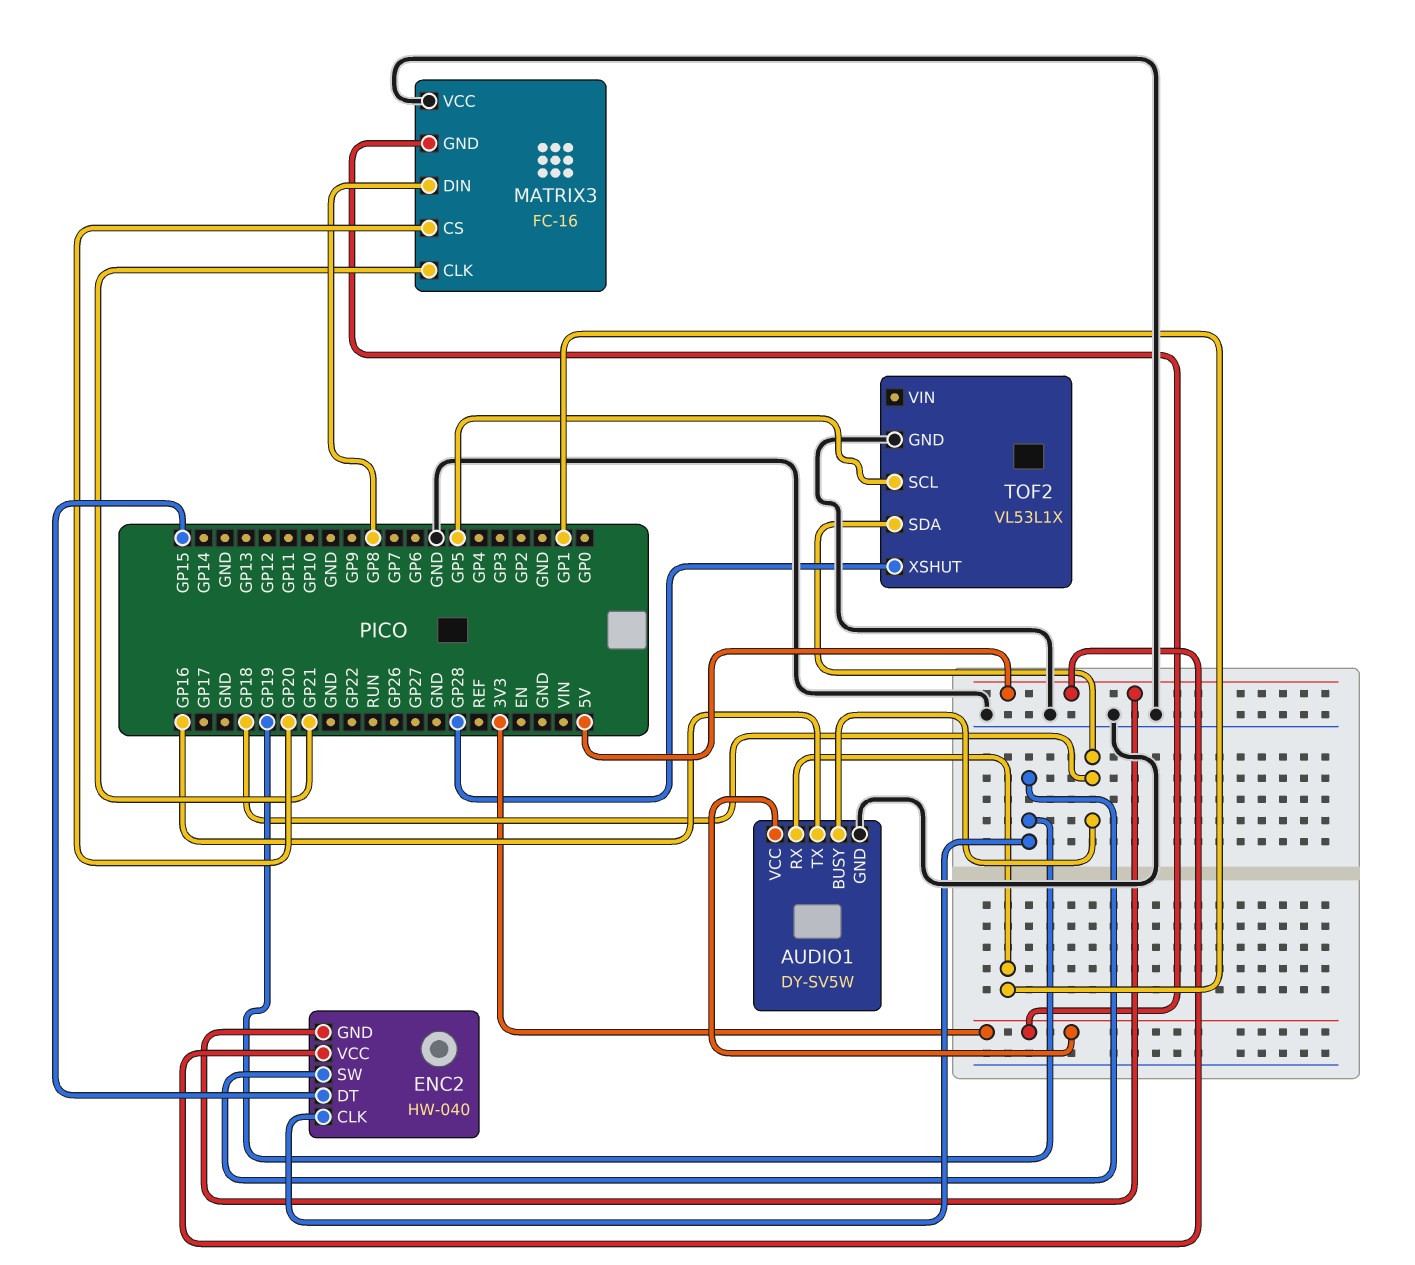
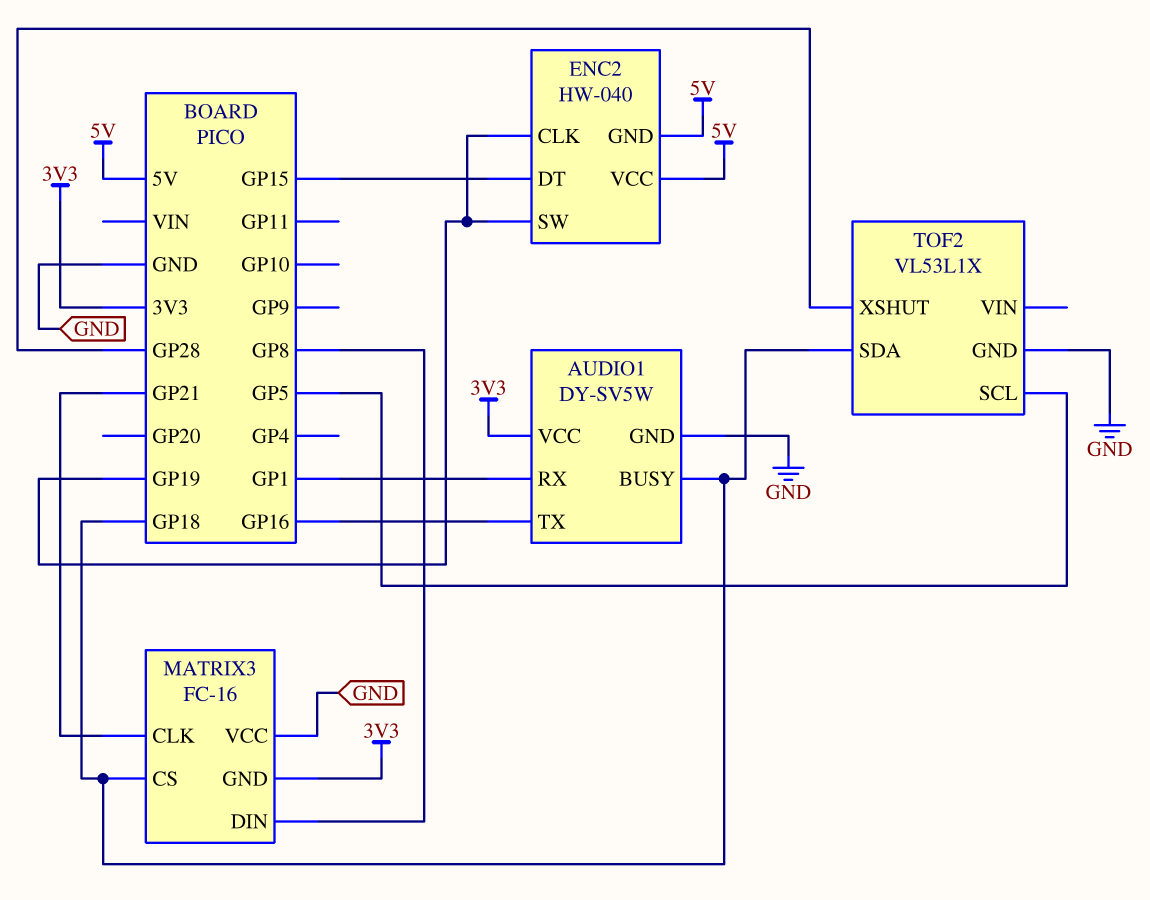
MATRIX3 pin CS: GP20 -> GP18

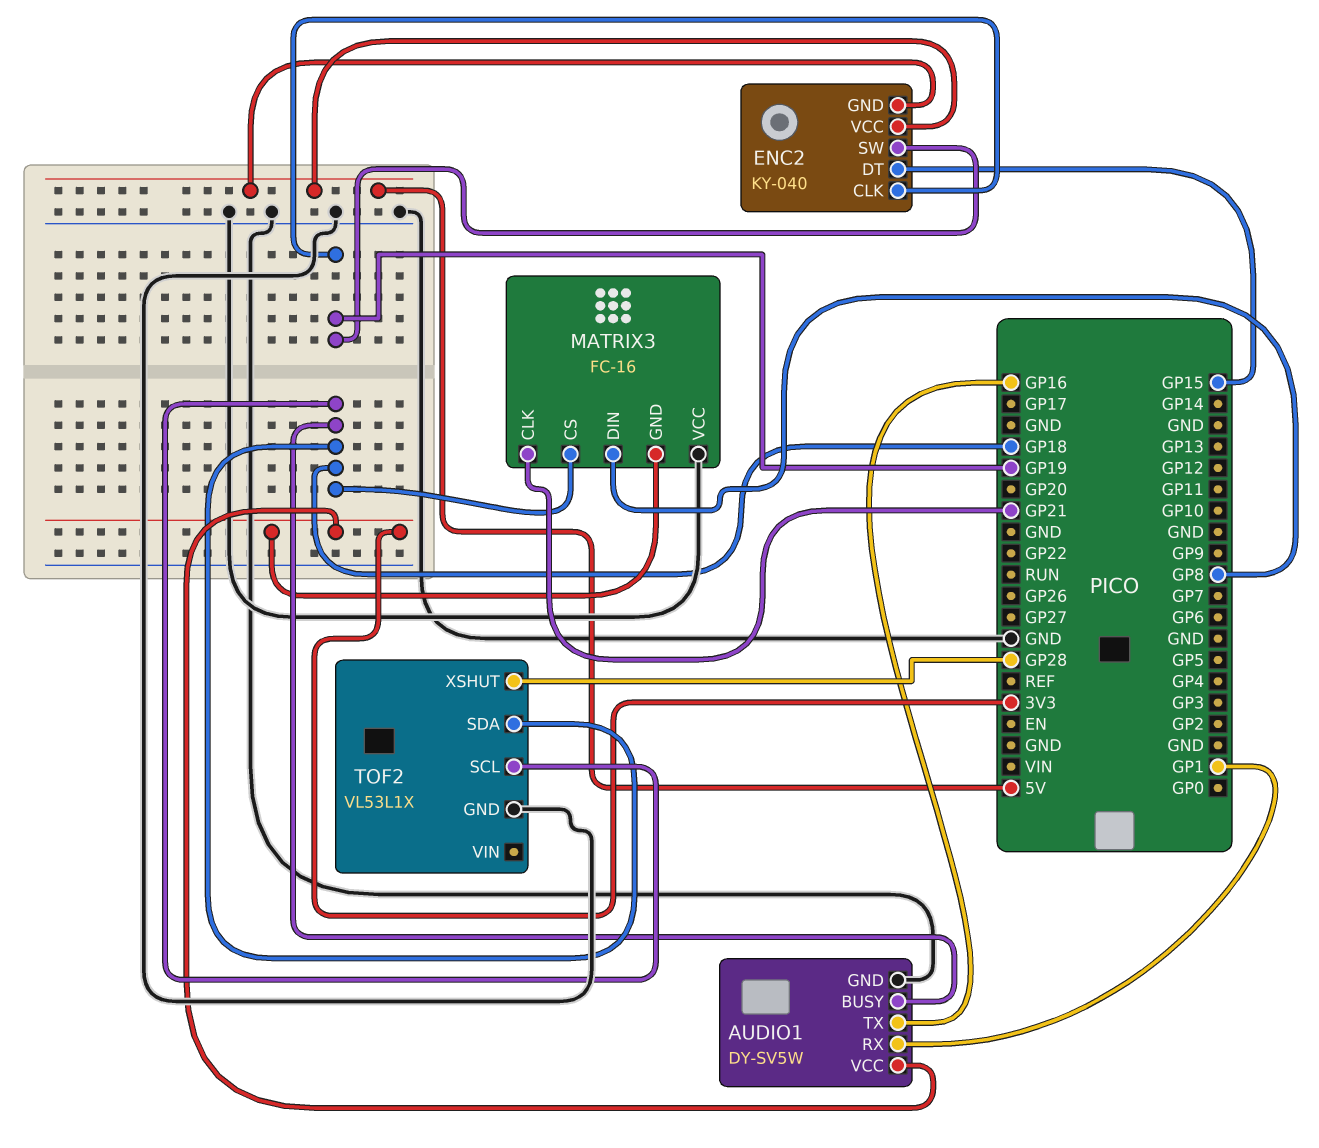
ENC2: HW-040 -> KY-040
TOF2 pin SCL: GP5 -> GP18

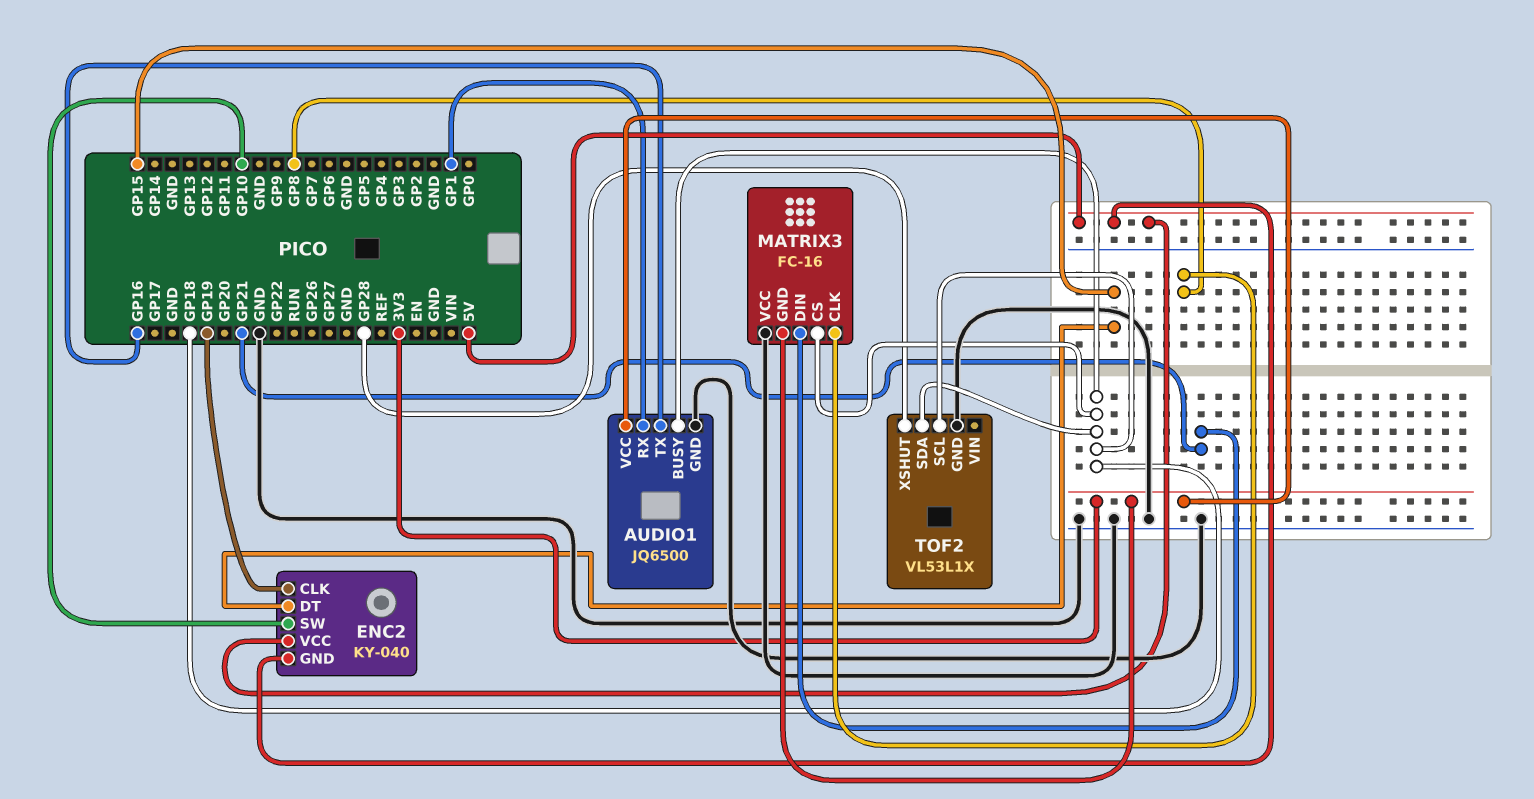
AUDIO1: DY-SV5W -> JQ6500
ENC2 pin SW: GP19 -> GP10
MATRIX3 pin CLK: GP21 -> GP8
MATRIX3 pin DIN: GP8 -> GP21

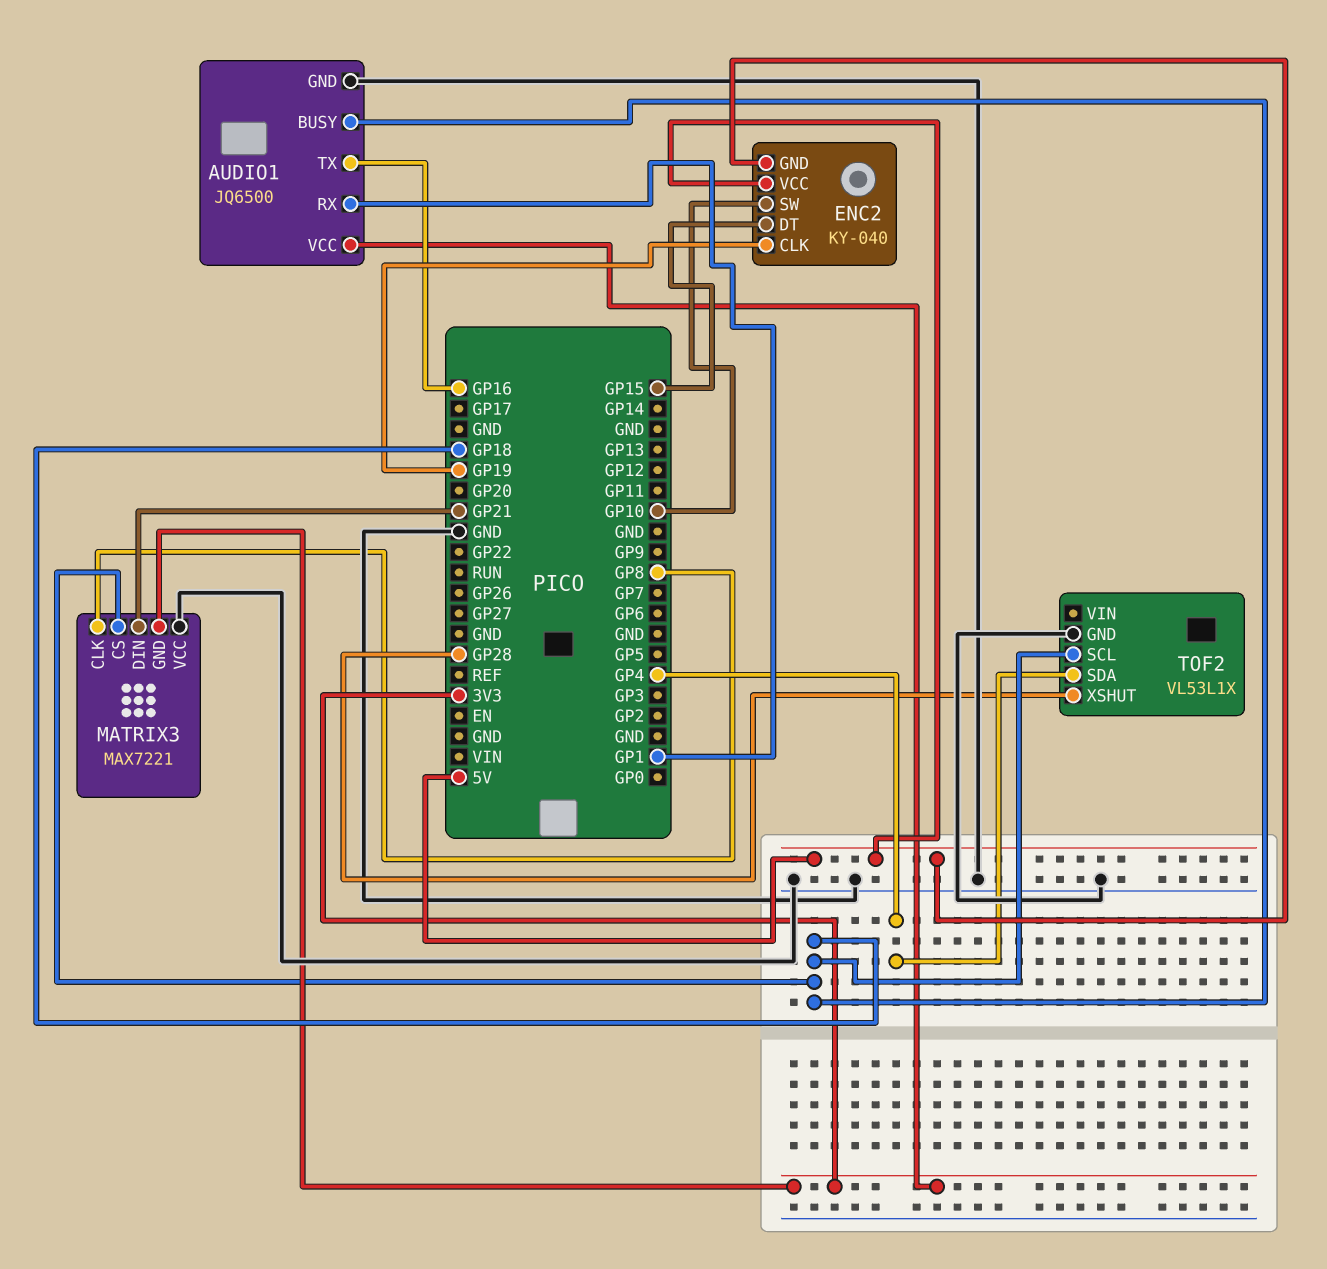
MATRIX3: FC-16 -> MAX7221
TOF2 pin SDA: GP18 -> GP4

